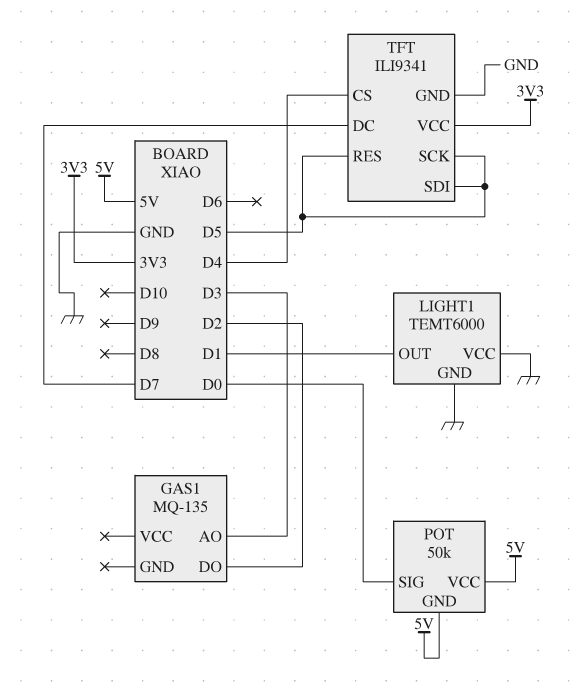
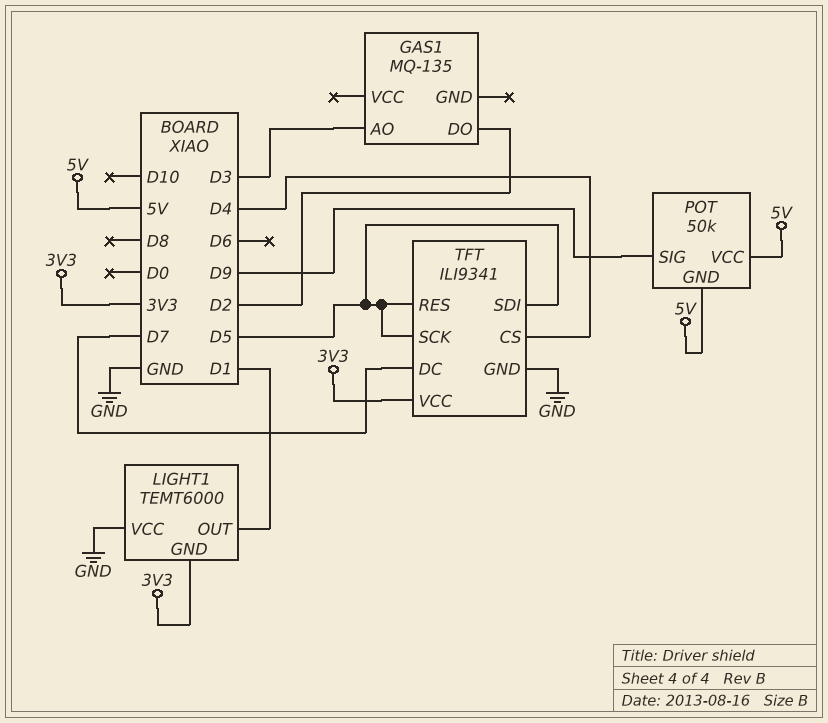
LIGHT1 pin GND: GND -> 3V3
POT pin SIG: D0 -> D9

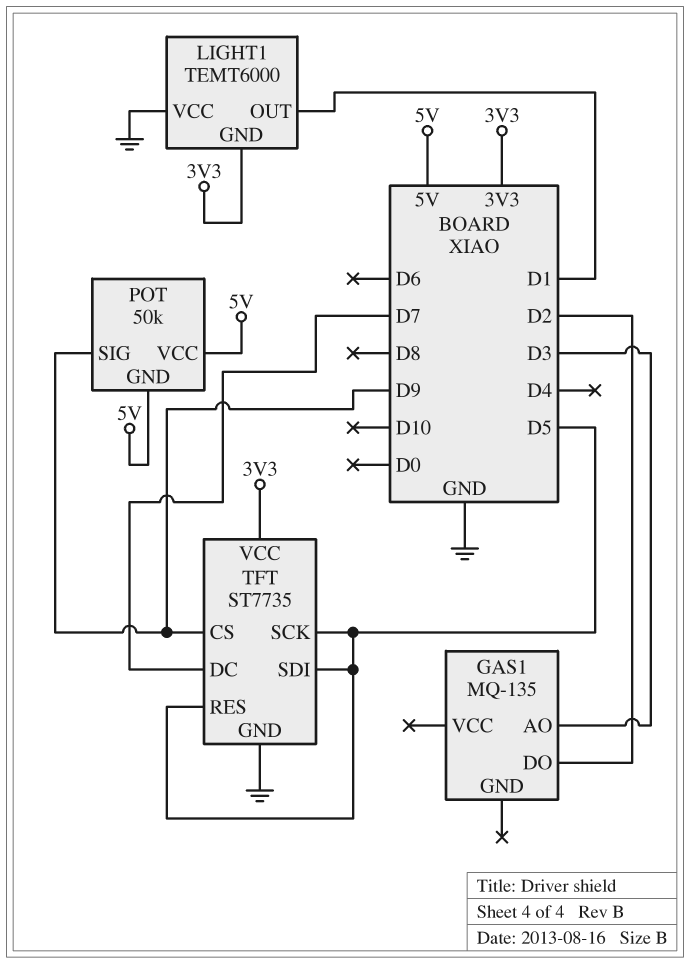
TFT: ILI9341 -> ST7735
TFT pin CS: D4 -> D9

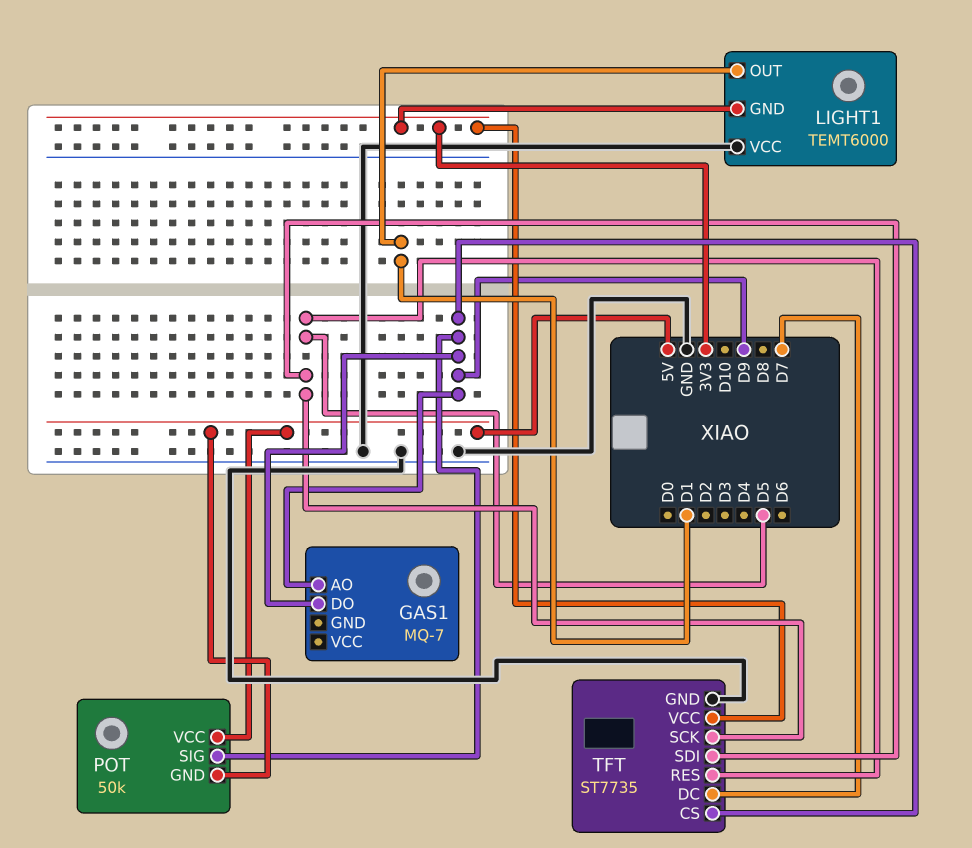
GAS1: MQ-135 -> MQ-7
GAS1 pin AO: D3 -> D9
GAS1 pin DO: D2 -> D9

